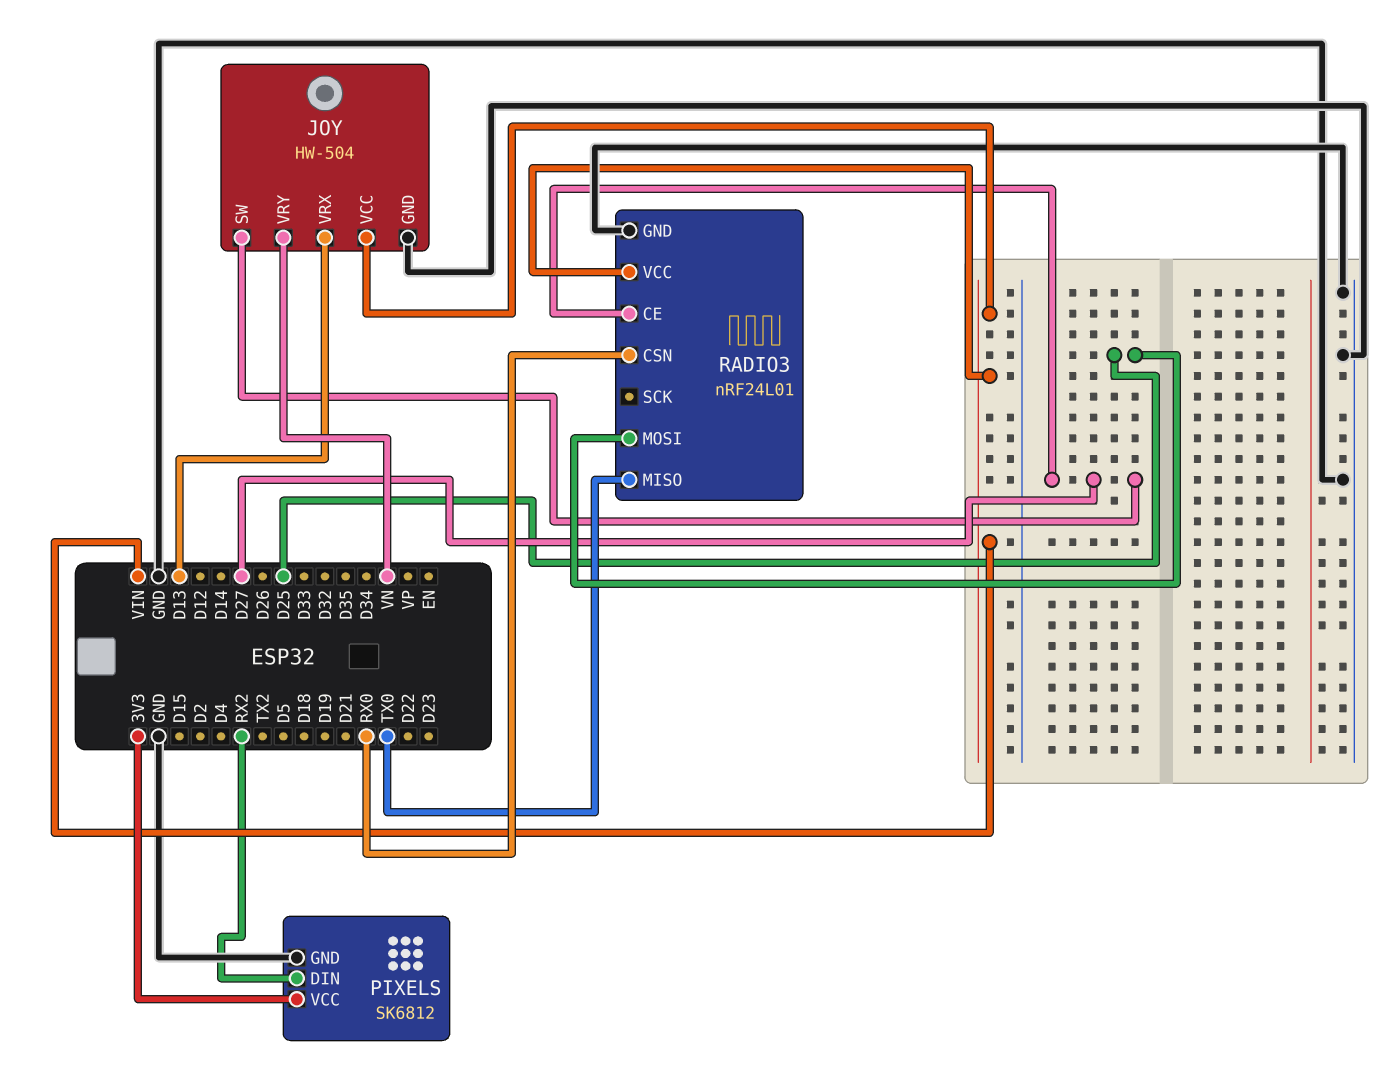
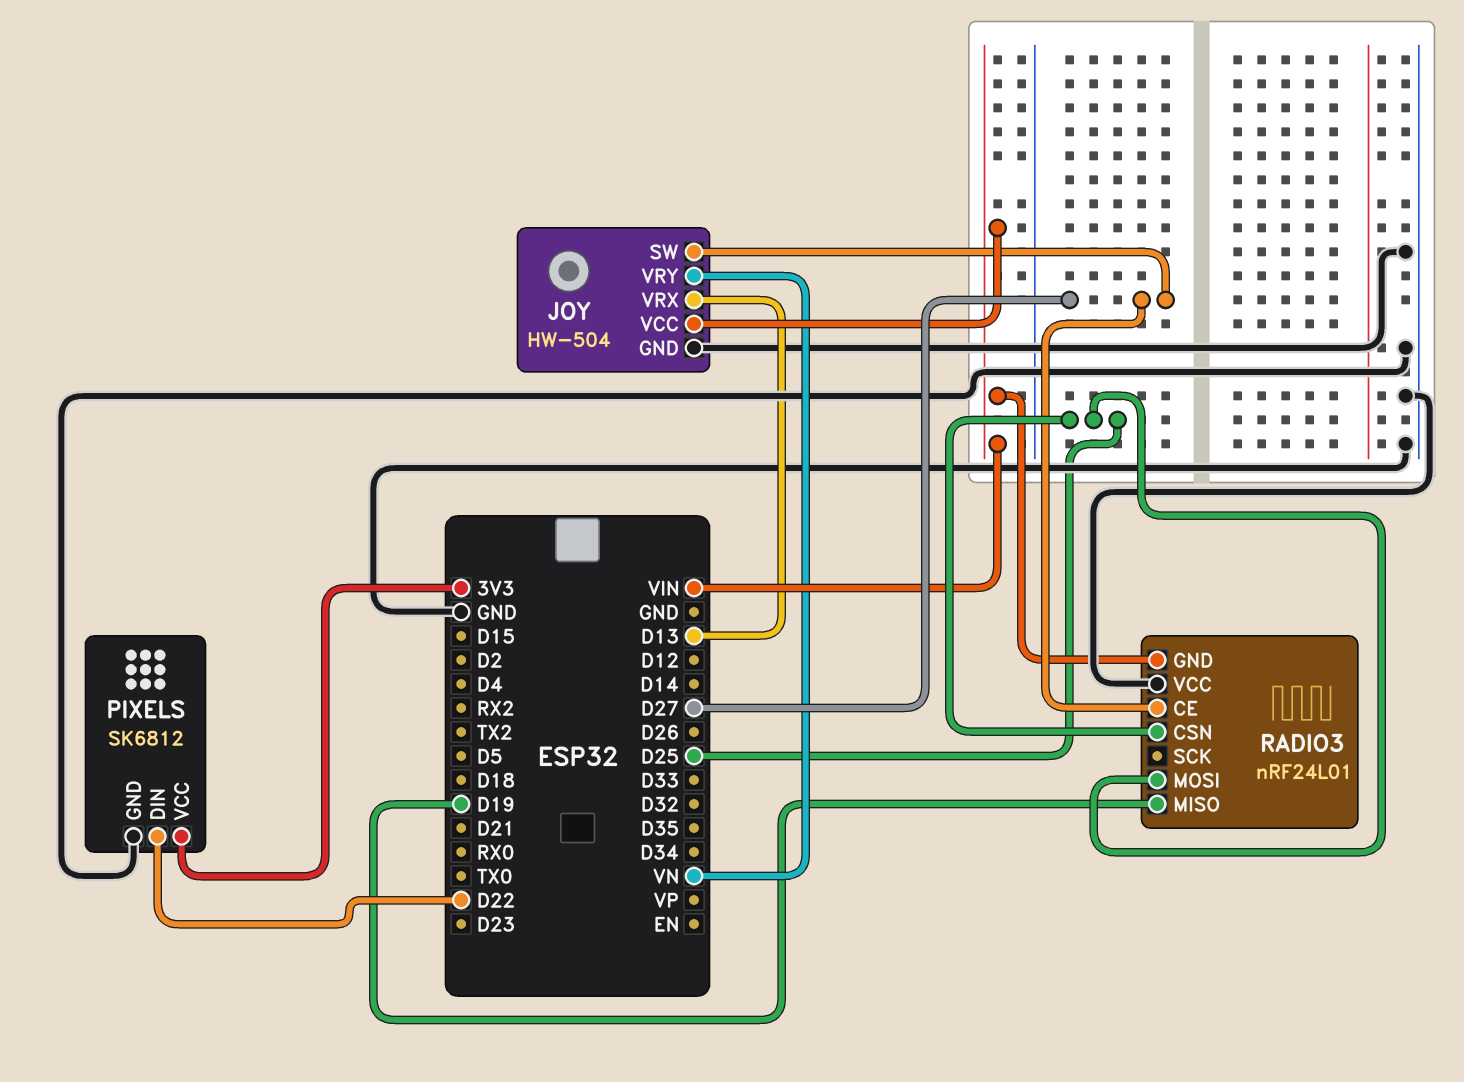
PIXELS pin DIN: RX2 -> D22
RADIO3 pin CSN: RX0 -> D25
RADIO3 pin GND: GND -> VIN
RADIO3 pin MISO: TX0 -> D19
RADIO3 pin VCC: VIN -> GND

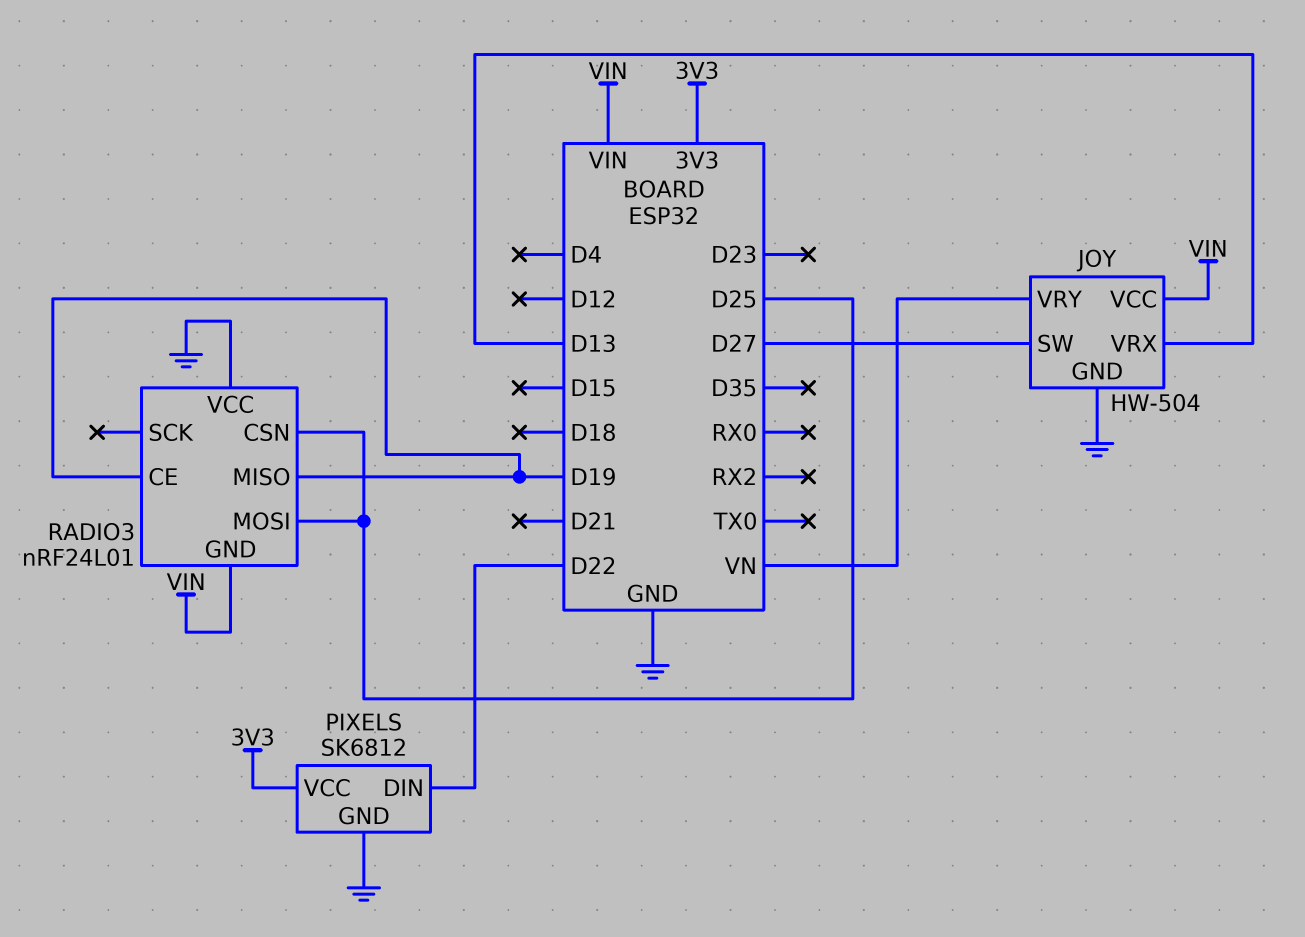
RADIO3 pin CE: D27 -> D19

